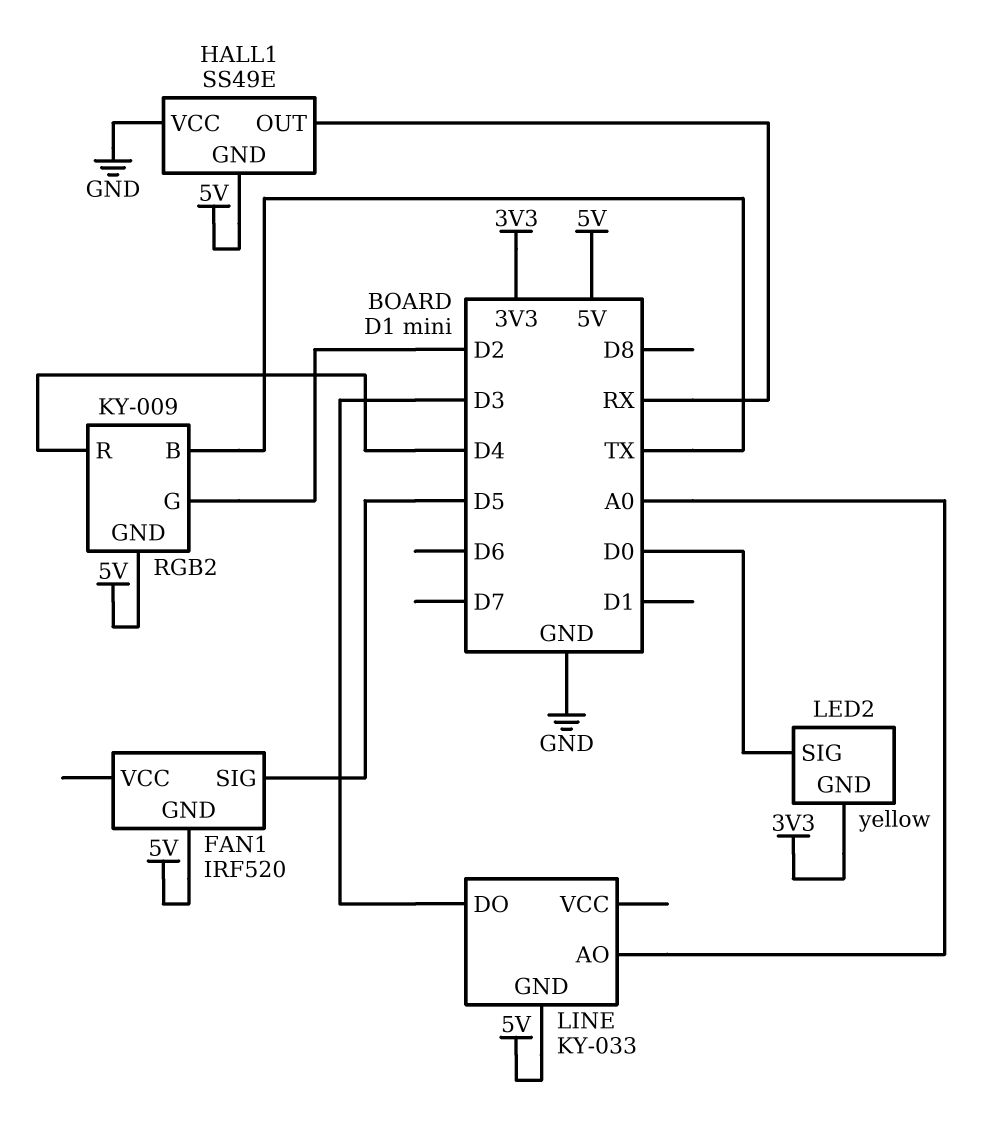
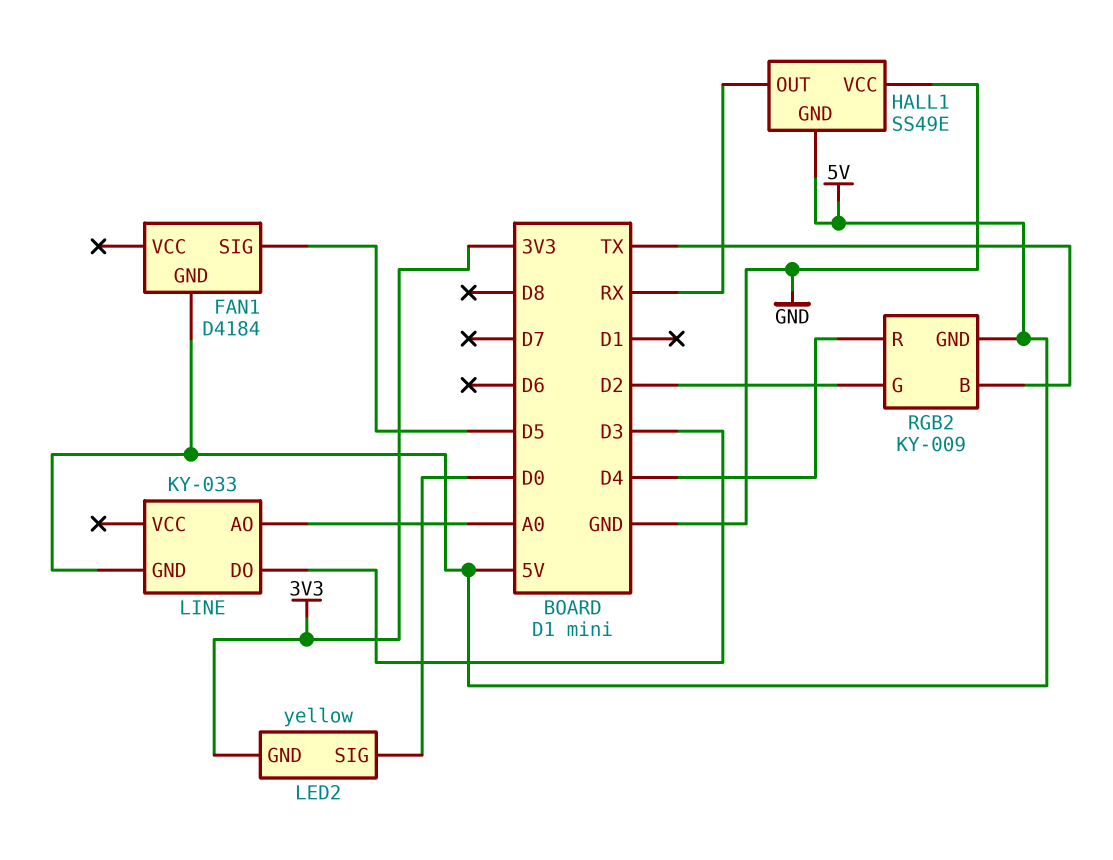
FAN1: IRF520 -> D4184

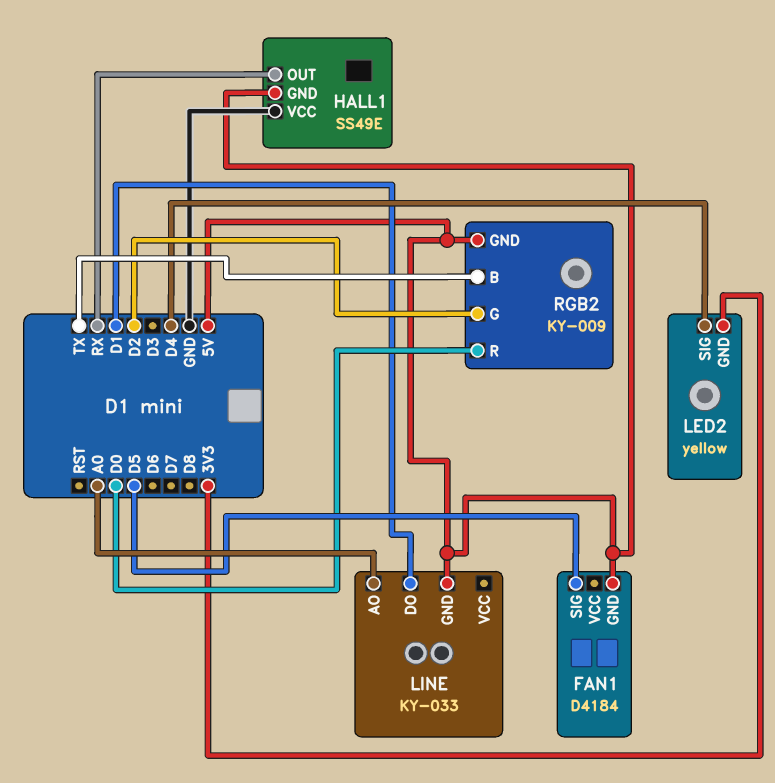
LED2 pin SIG: D0 -> D4
LINE pin DO: D3 -> D1
RGB2 pin R: D4 -> D0

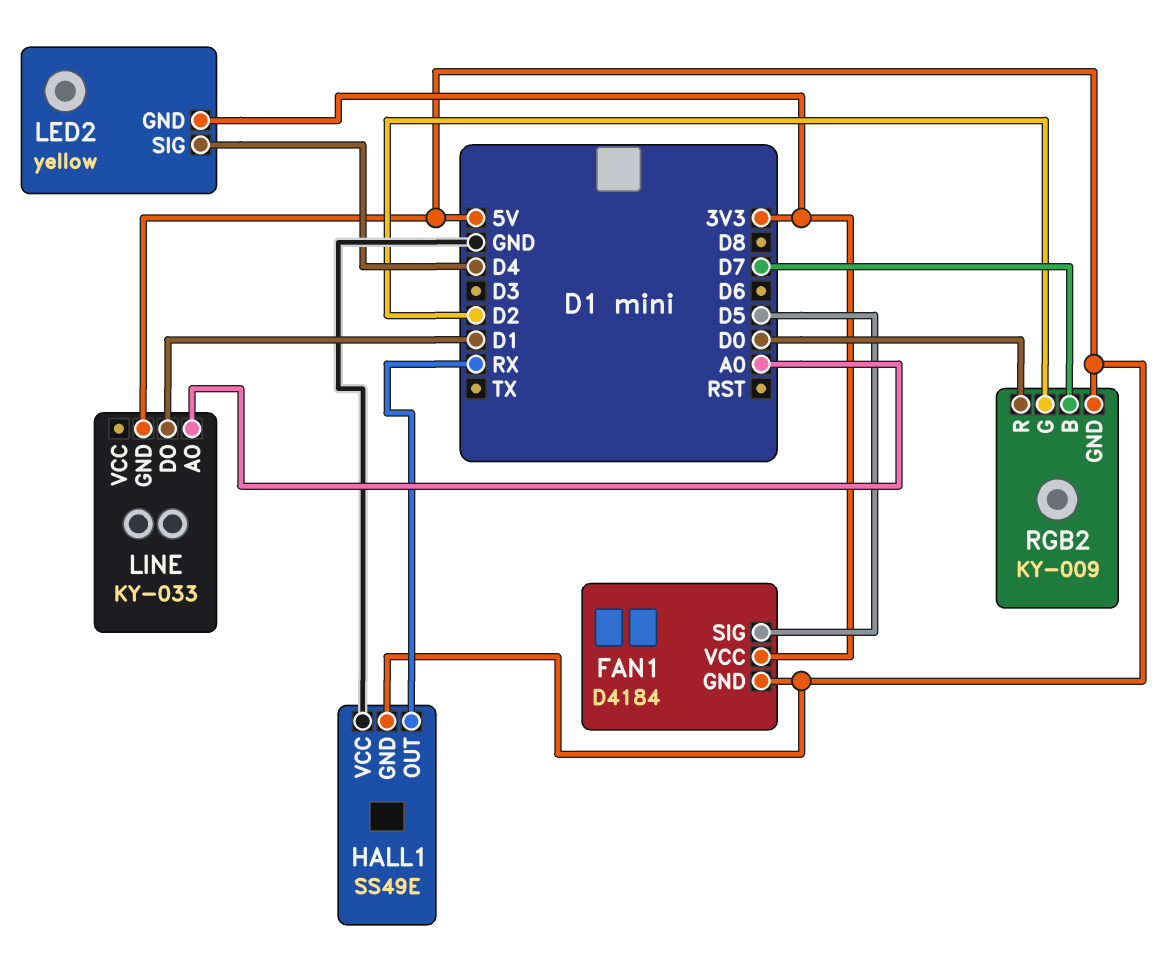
FAN1 pin VCC: none -> 3V3
RGB2 pin B: TX -> D7

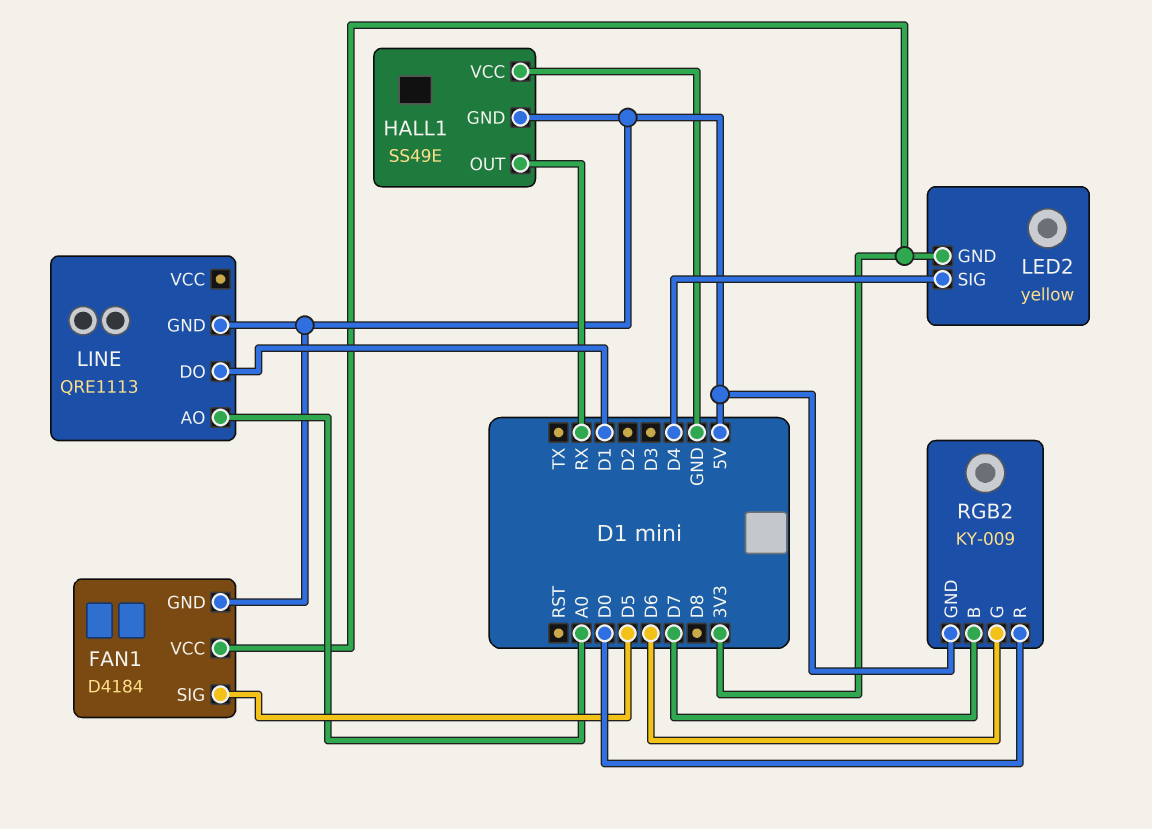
LINE: KY-033 -> QRE1113
RGB2 pin G: D2 -> D6

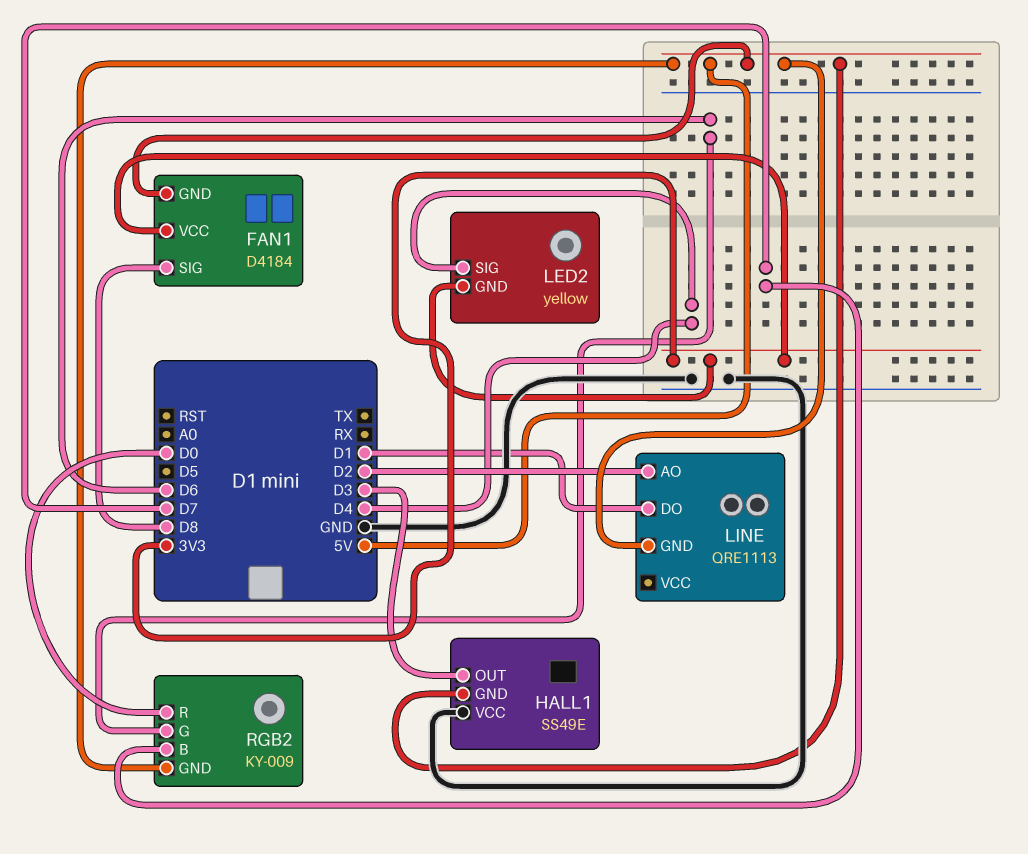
FAN1 pin SIG: D5 -> D8
HALL1 pin OUT: RX -> D3
LINE pin AO: A0 -> D2

